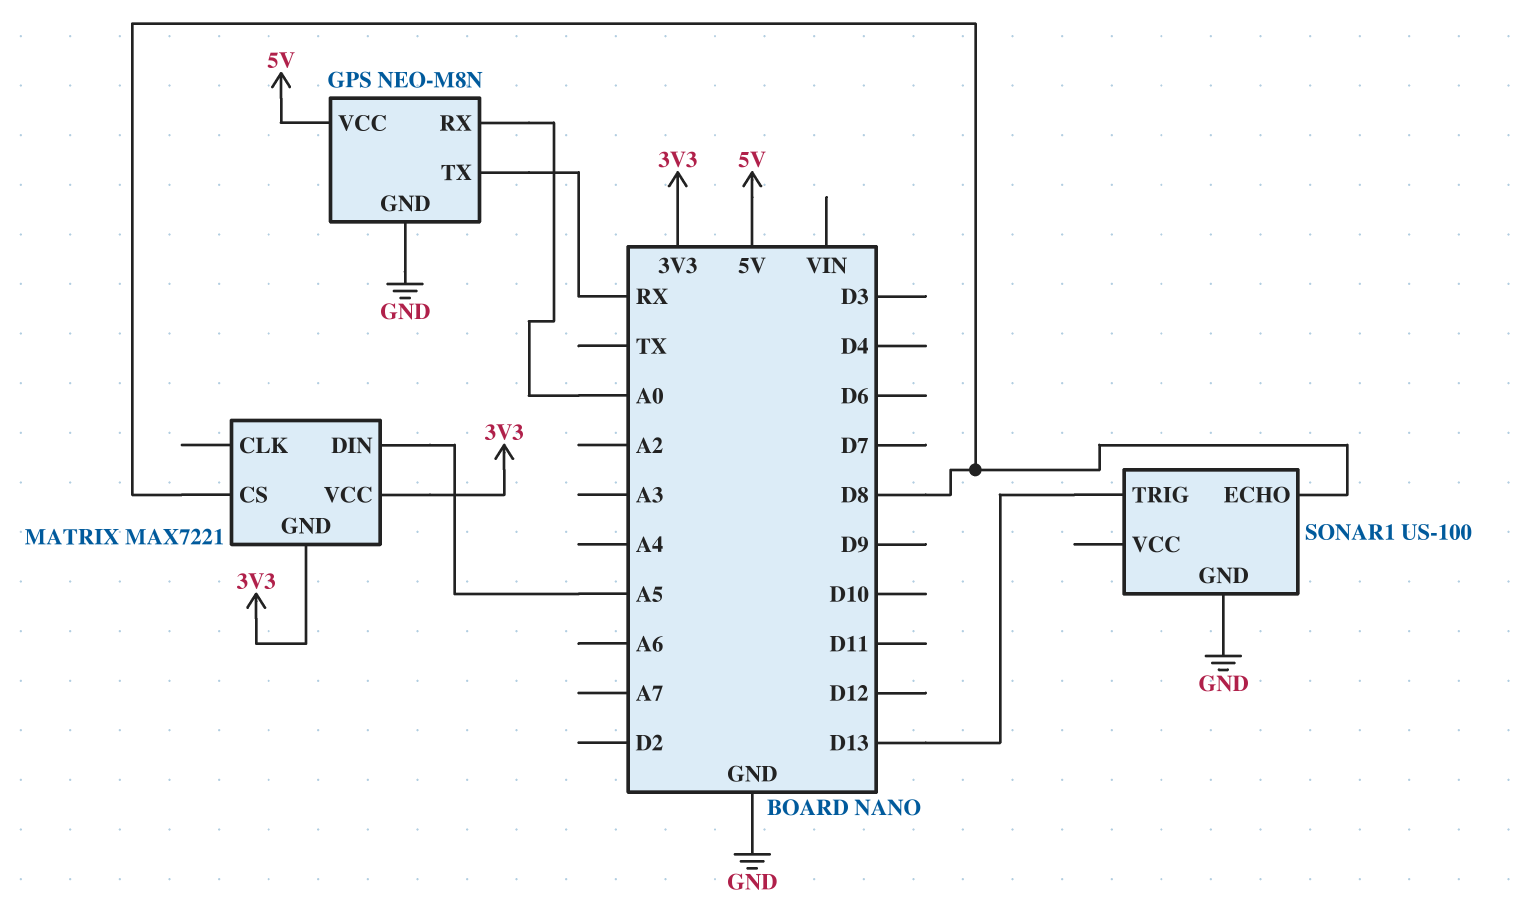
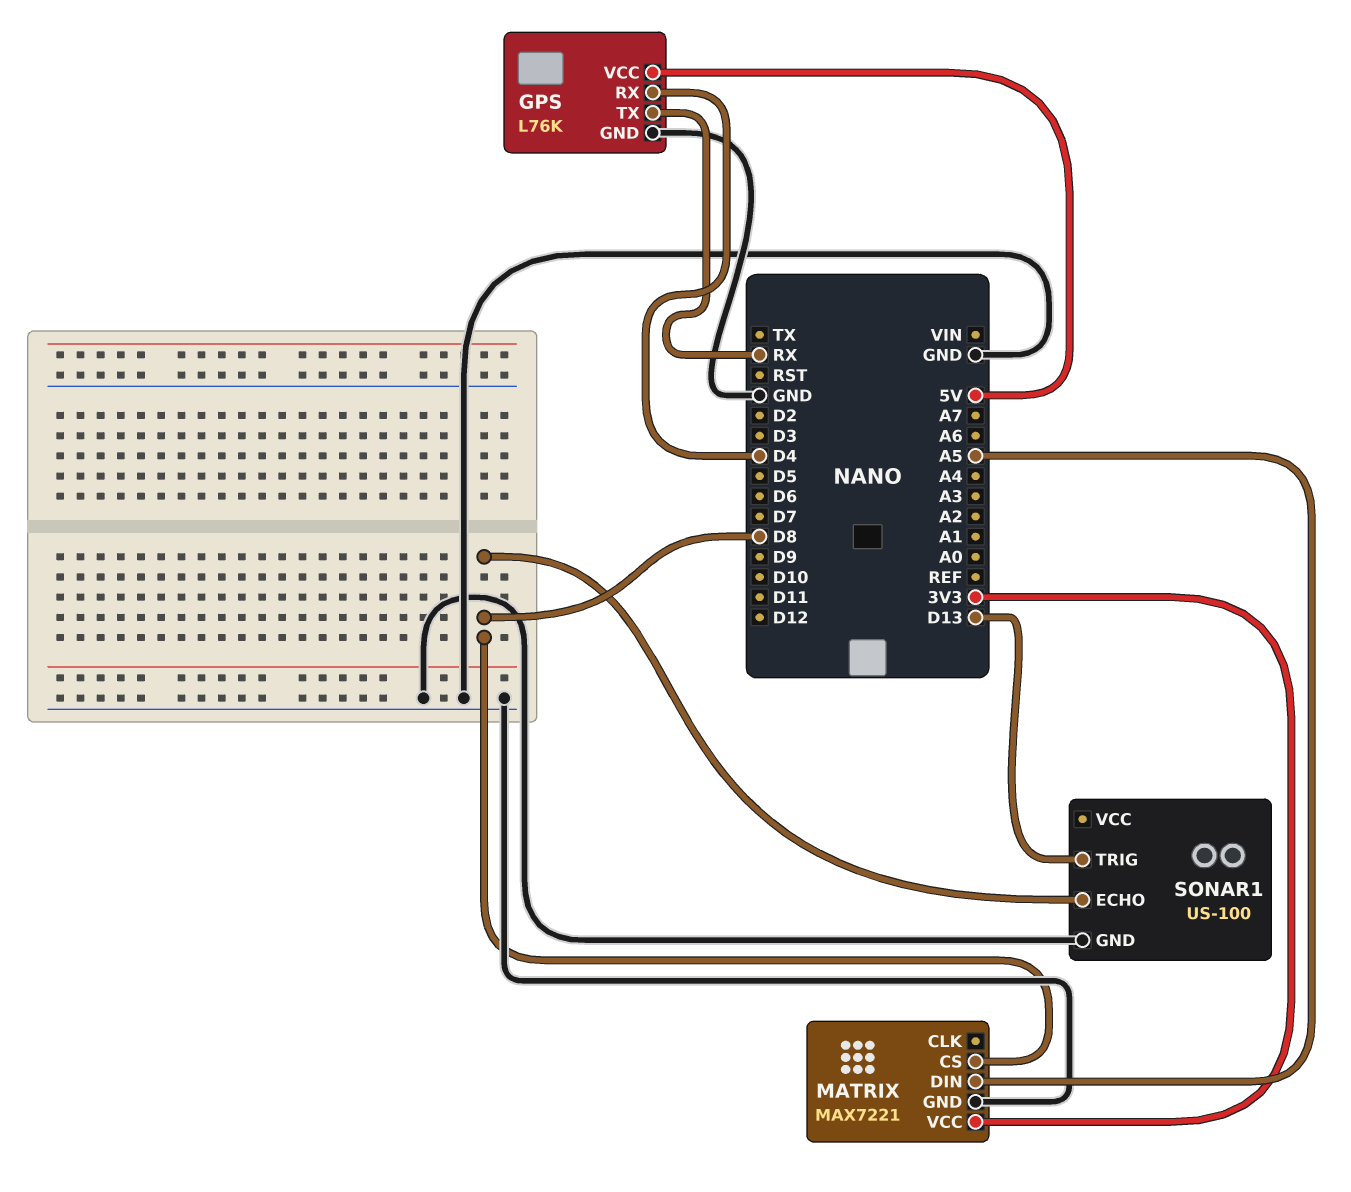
GPS: NEO-M8N -> L76K
GPS pin RX: A0 -> D4
MATRIX pin GND: 3V3 -> GND

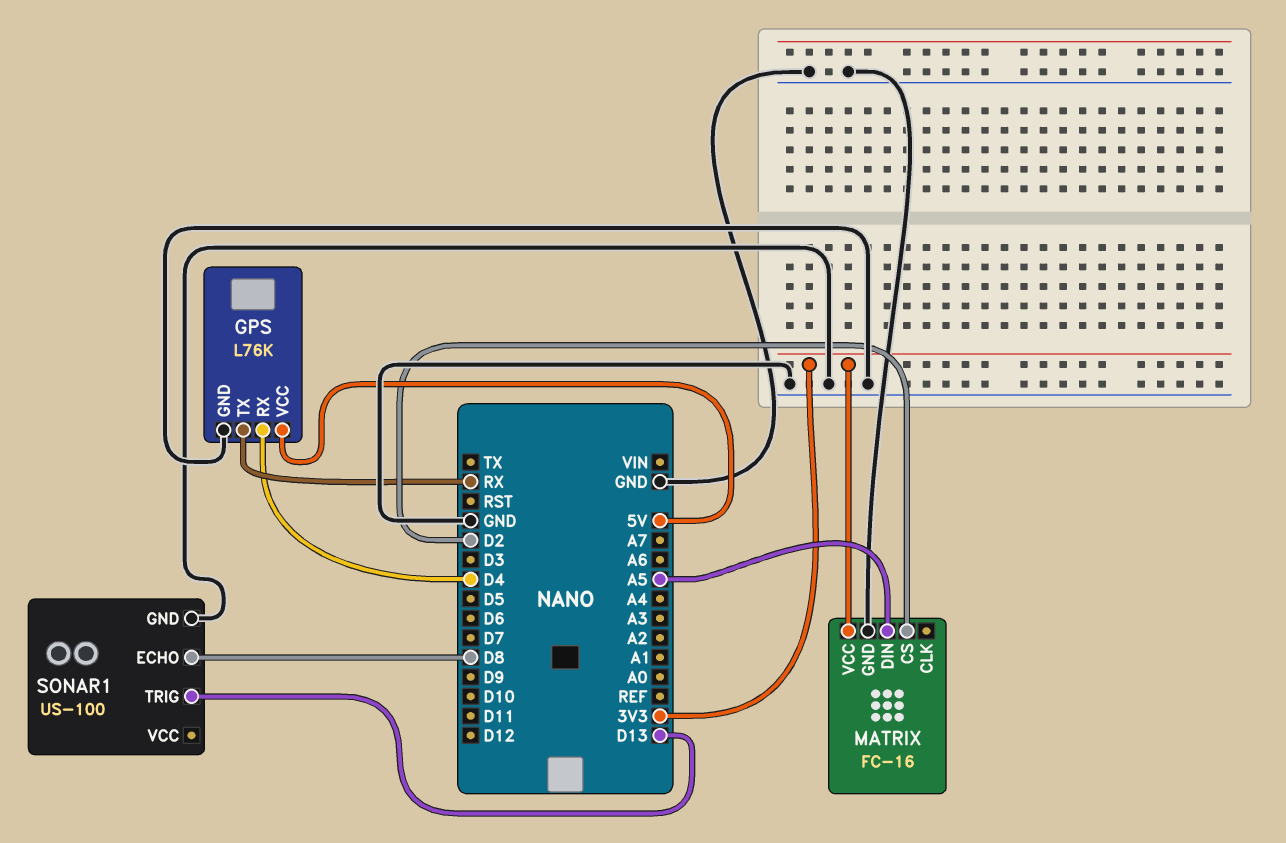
MATRIX: MAX7221 -> FC-16
MATRIX pin CS: D8 -> D2

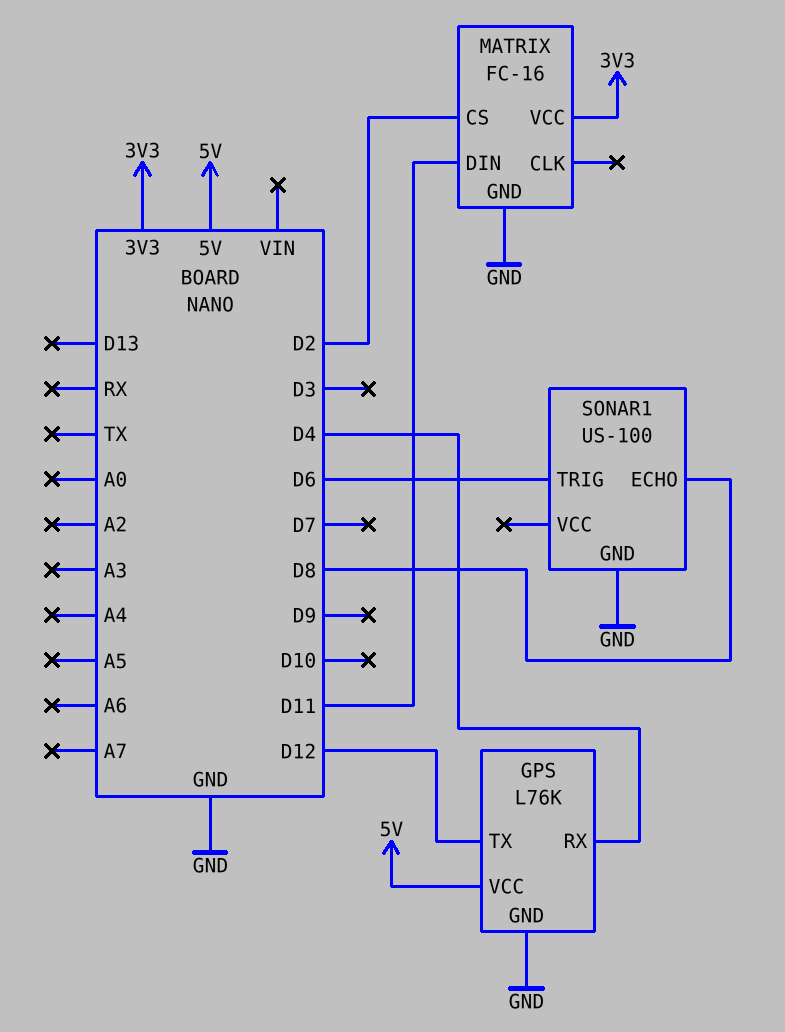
GPS pin TX: RX -> D12
MATRIX pin DIN: A5 -> D11
SONAR1 pin TRIG: D13 -> D6

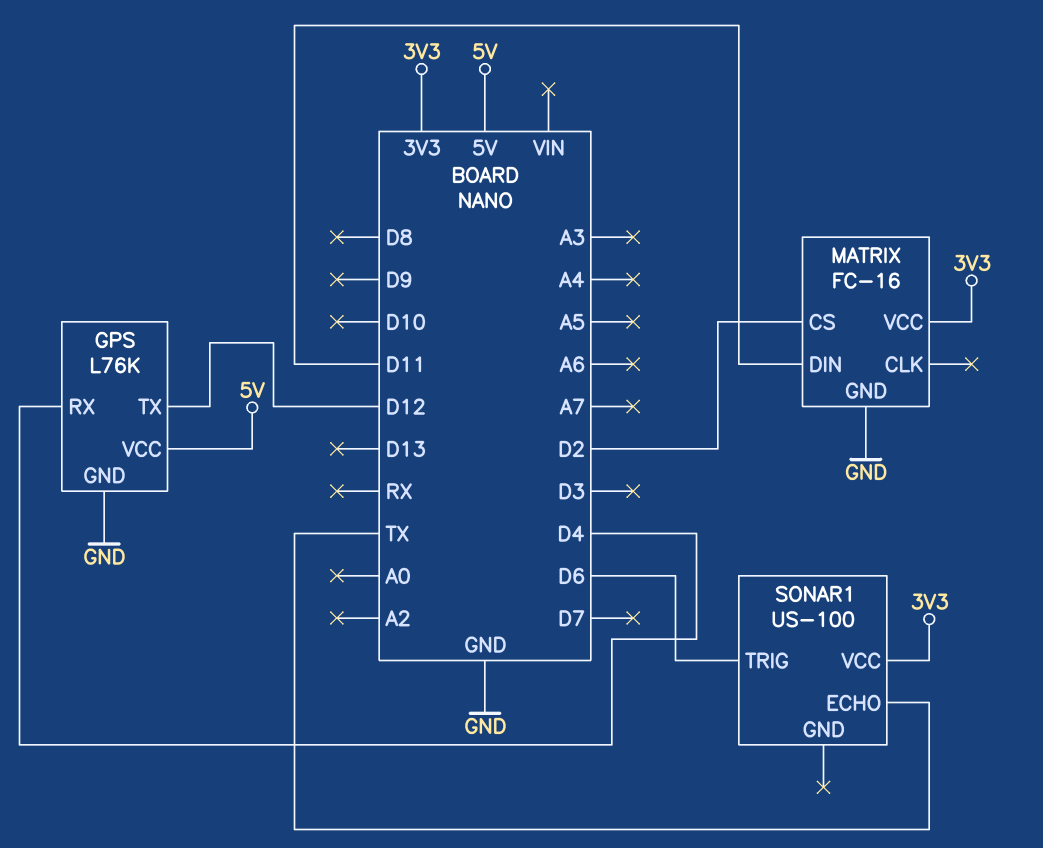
SONAR1 pin ECHO: D8 -> TX
SONAR1 pin GND: GND -> none
SONAR1 pin VCC: none -> 3V3

